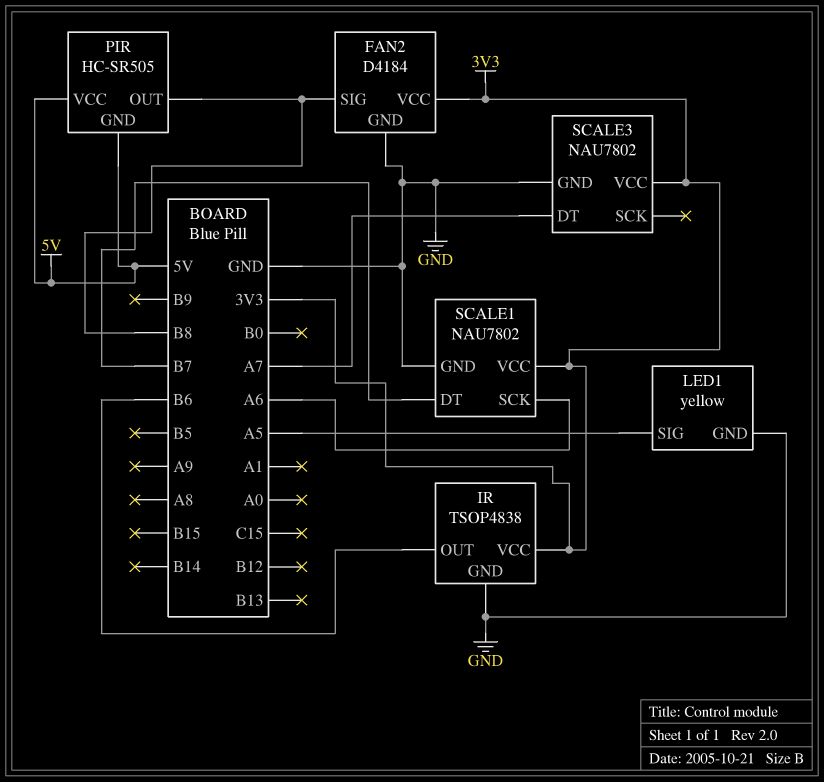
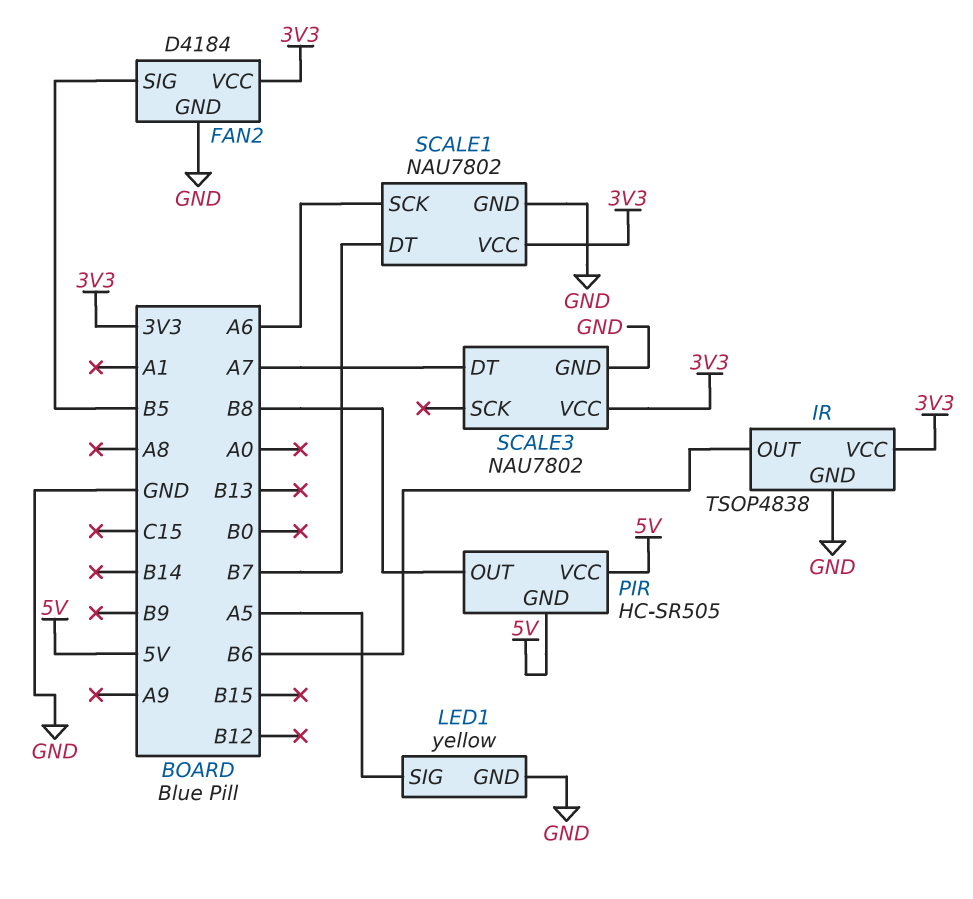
FAN2 pin SIG: B8 -> B5

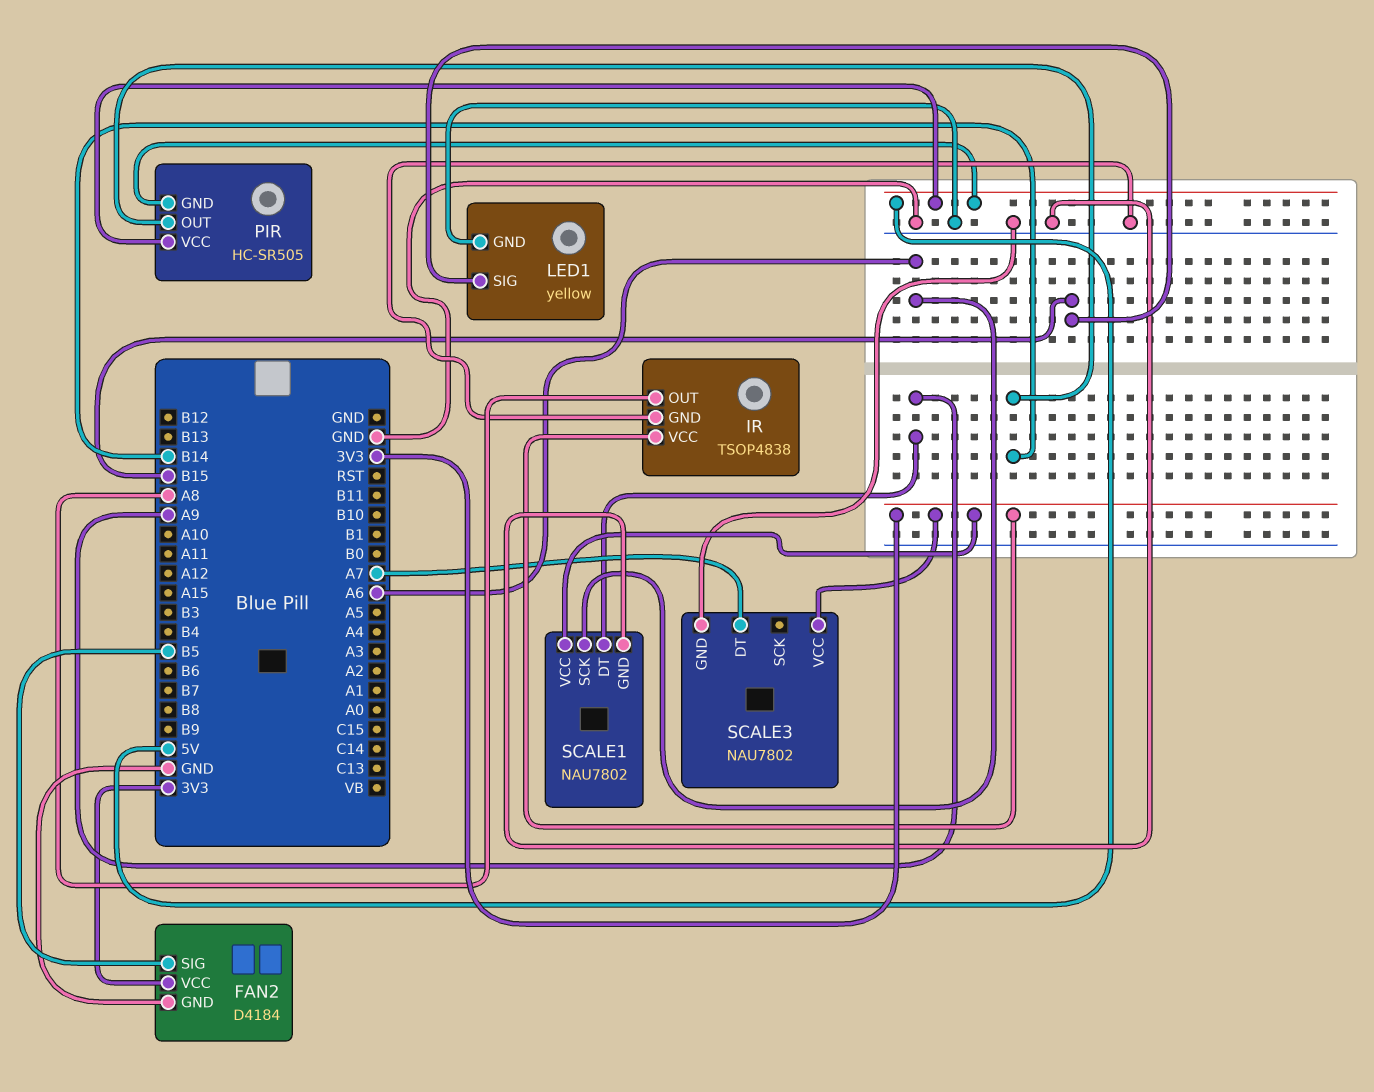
IR pin OUT: B6 -> A8
LED1 pin SIG: A5 -> B15
PIR pin OUT: B8 -> B14
SCALE1 pin DT: B7 -> A9

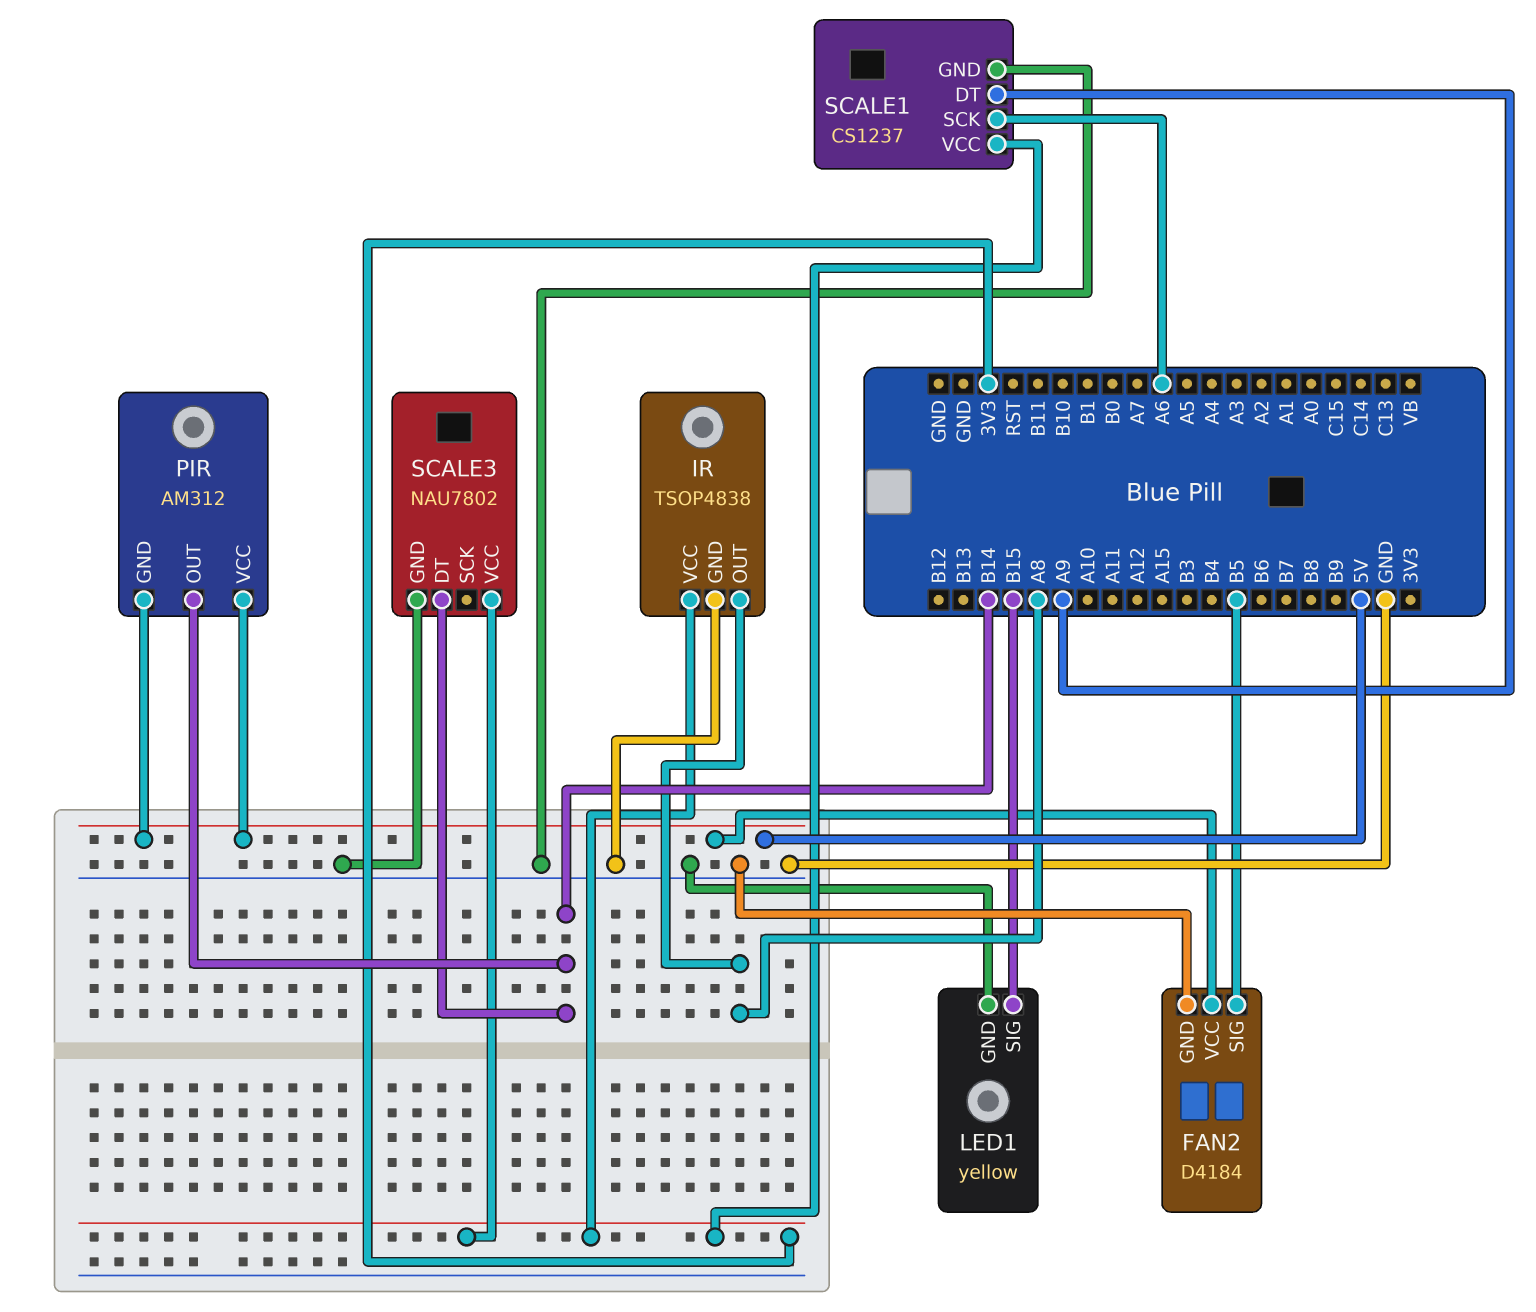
FAN2 pin VCC: 3V3 -> 5V
PIR: HC-SR505 -> AM312
SCALE1: NAU7802 -> CS1237
SCALE3 pin DT: A7 -> B14

